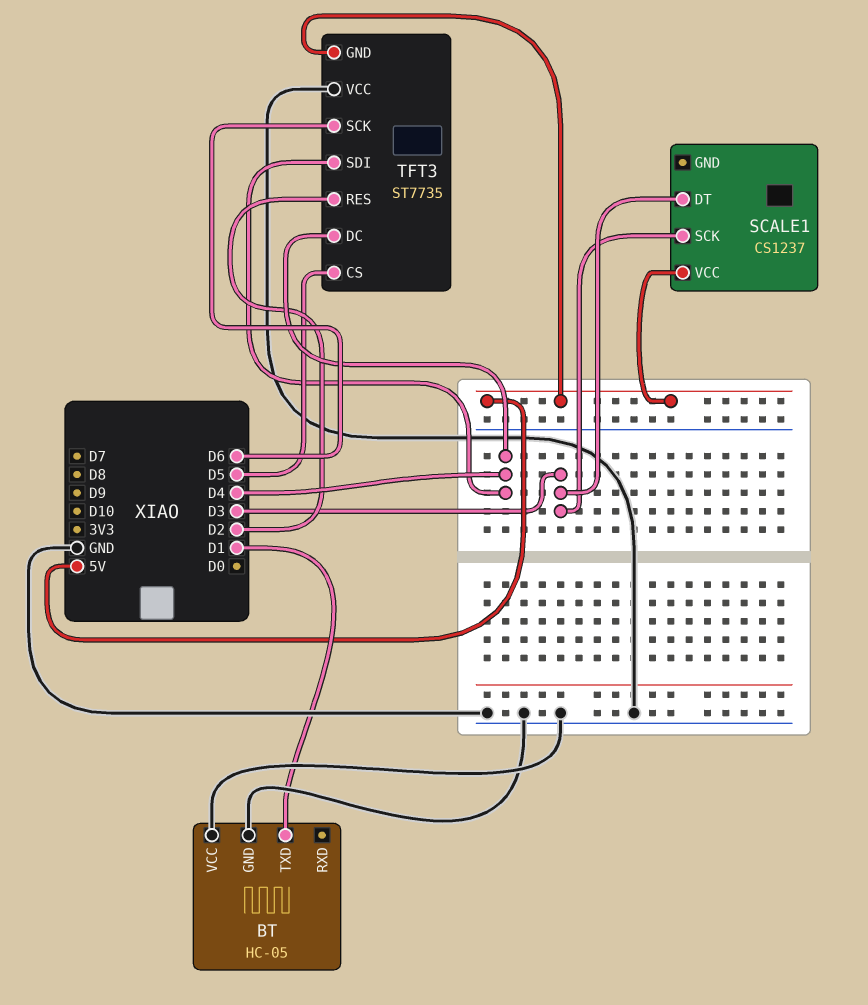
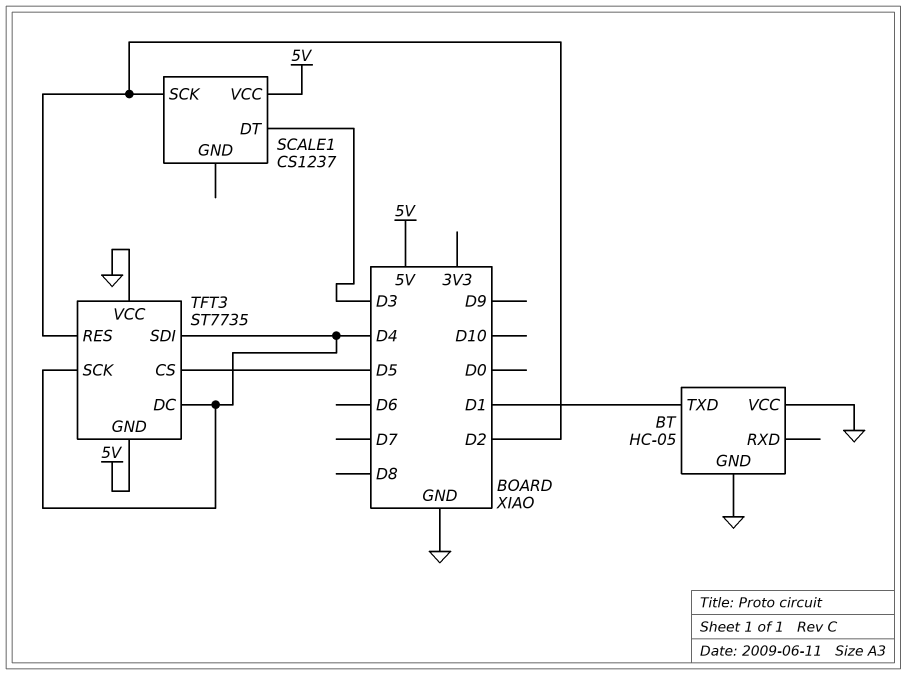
SCALE1 pin SCK: D3 -> D2
TFT3 pin SCK: D6 -> D4

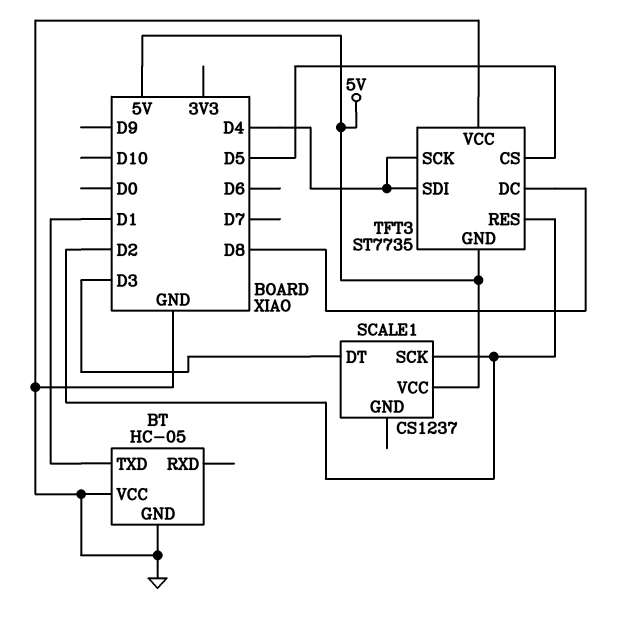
TFT3 pin DC: D4 -> D8

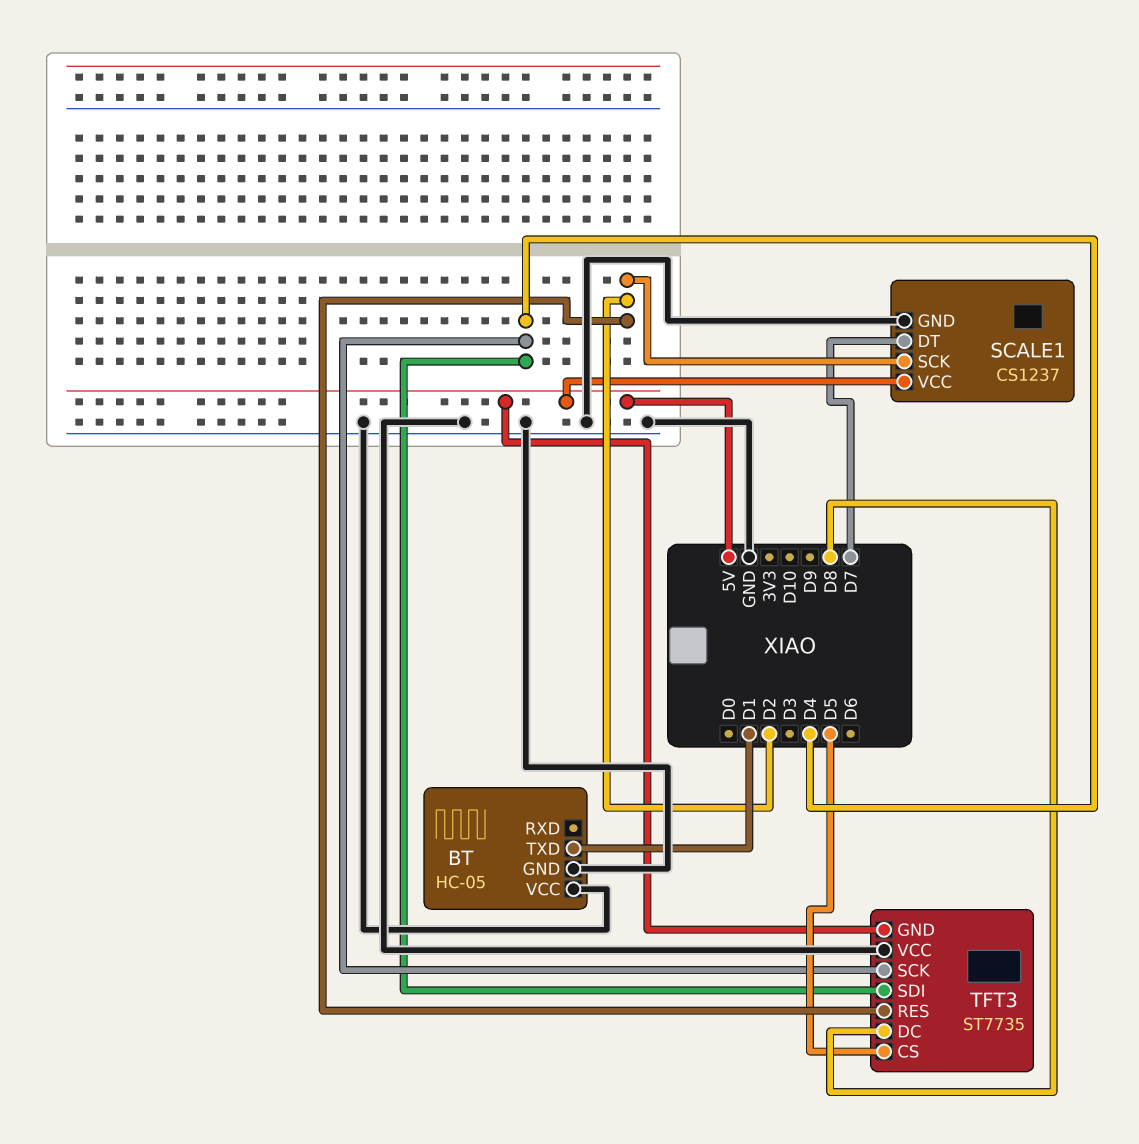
SCALE1 pin DT: D3 -> D7
SCALE1 pin GND: none -> GND

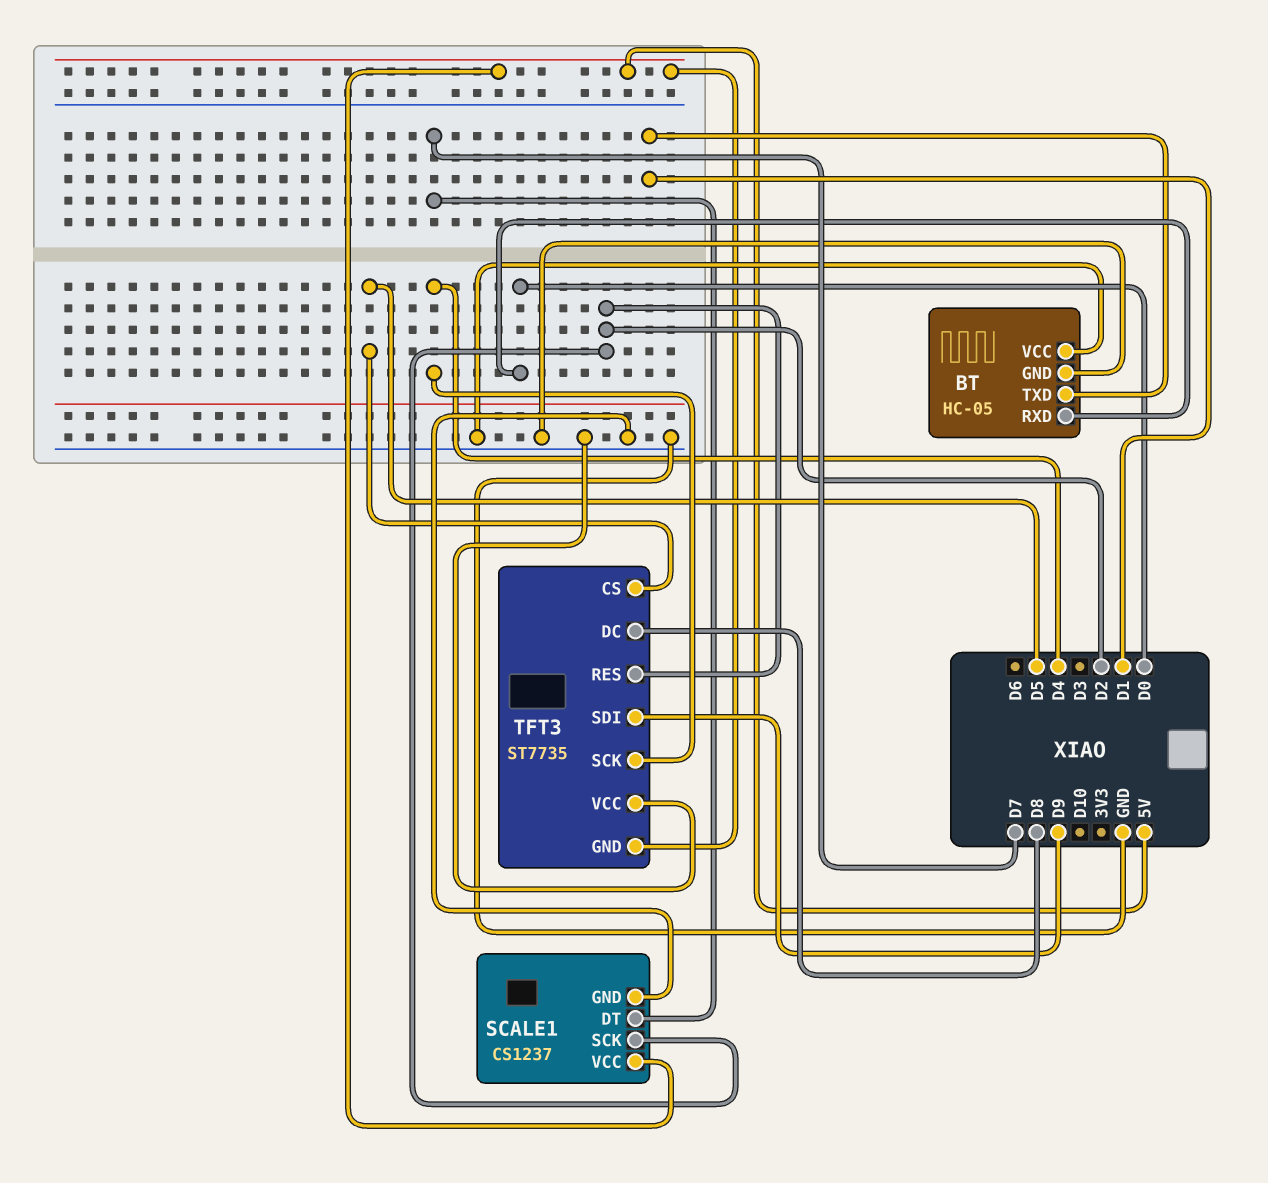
BT pin RXD: none -> D0
TFT3 pin SDI: D4 -> D9

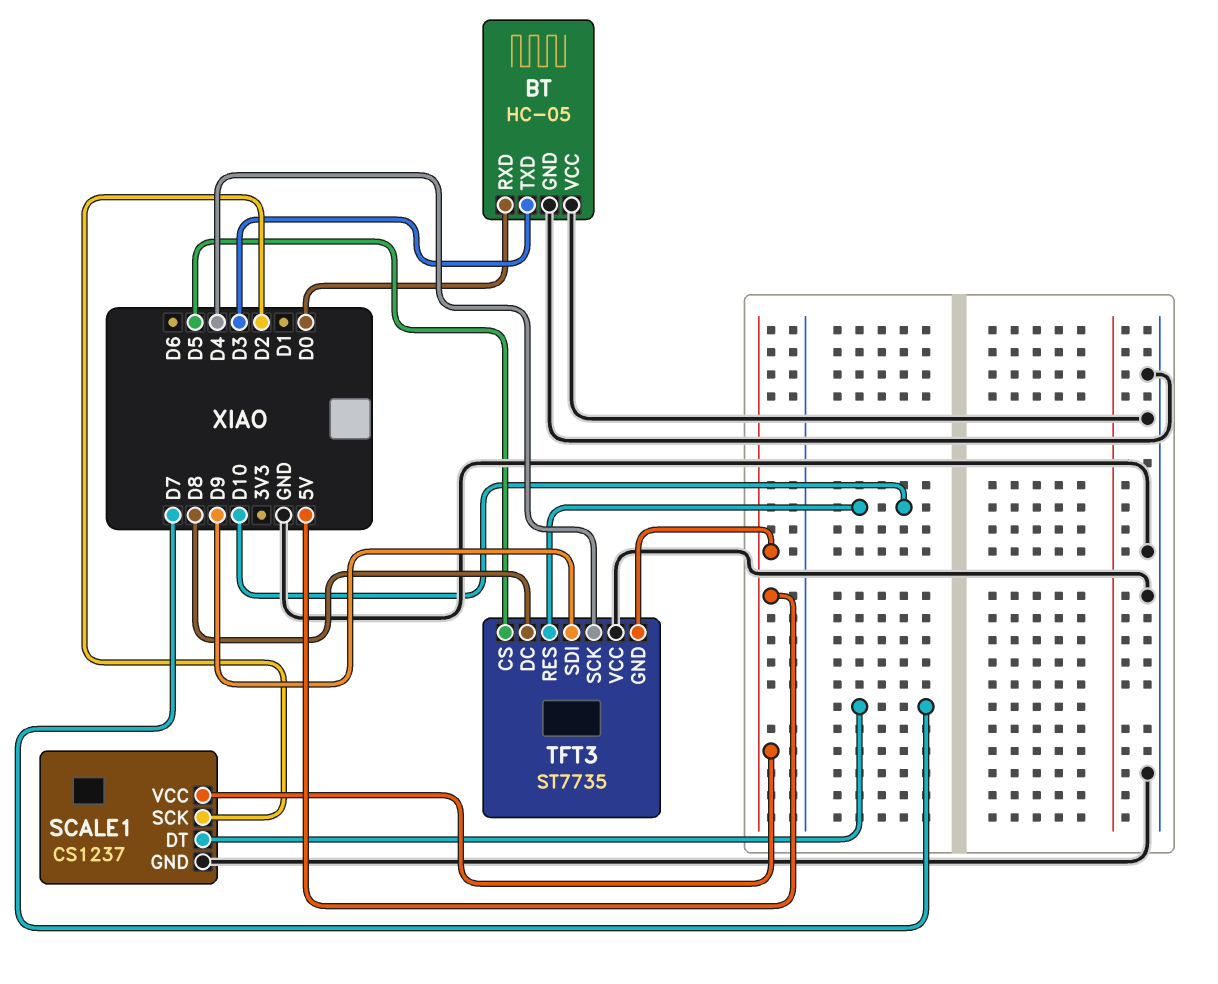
BT pin TXD: D1 -> D3
TFT3 pin RES: D2 -> D10

